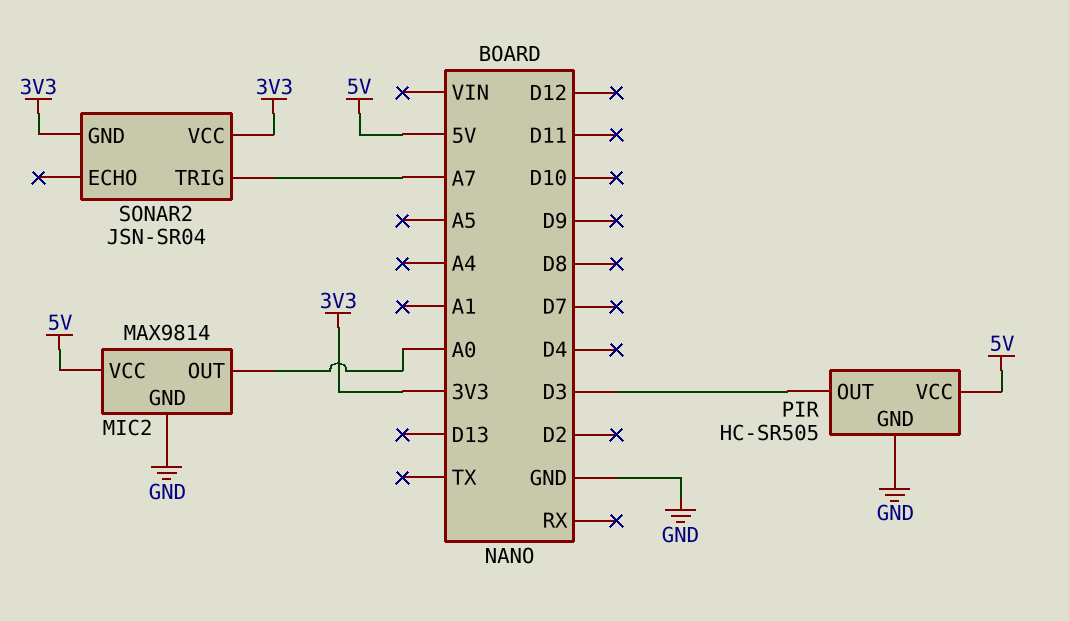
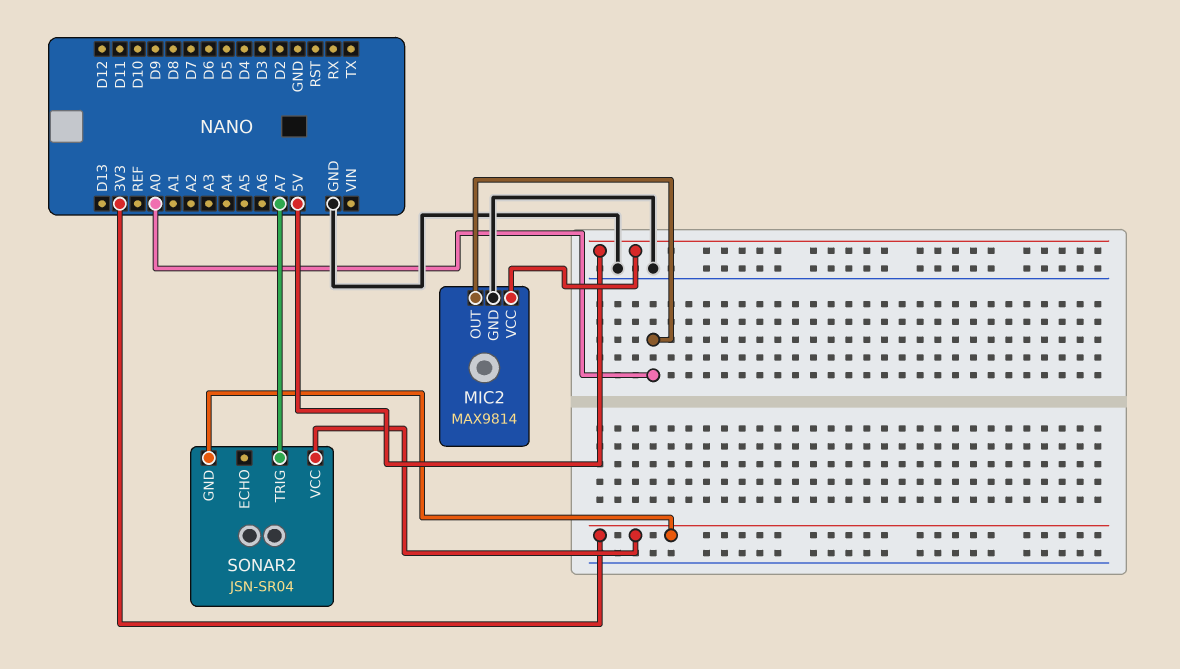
PIR: HC-SR505 -> none
PIR pin GND: GND -> none
PIR pin OUT: D3 -> none
PIR pin VCC: 5V -> none

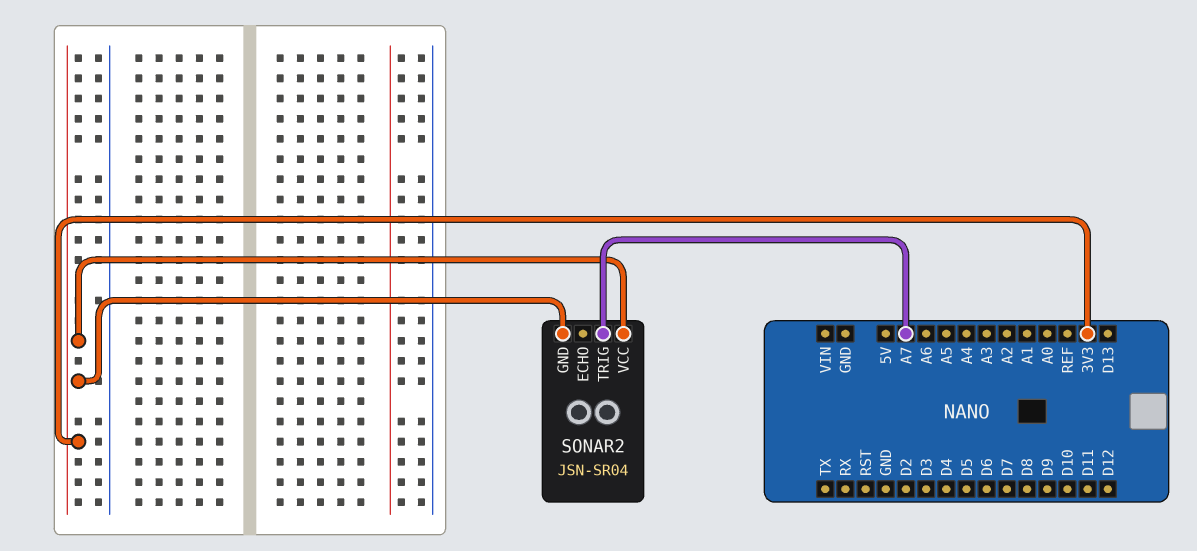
MIC2: MAX9814 -> none
MIC2 pin GND: GND -> none
MIC2 pin OUT: A0 -> none
MIC2 pin VCC: 5V -> none

